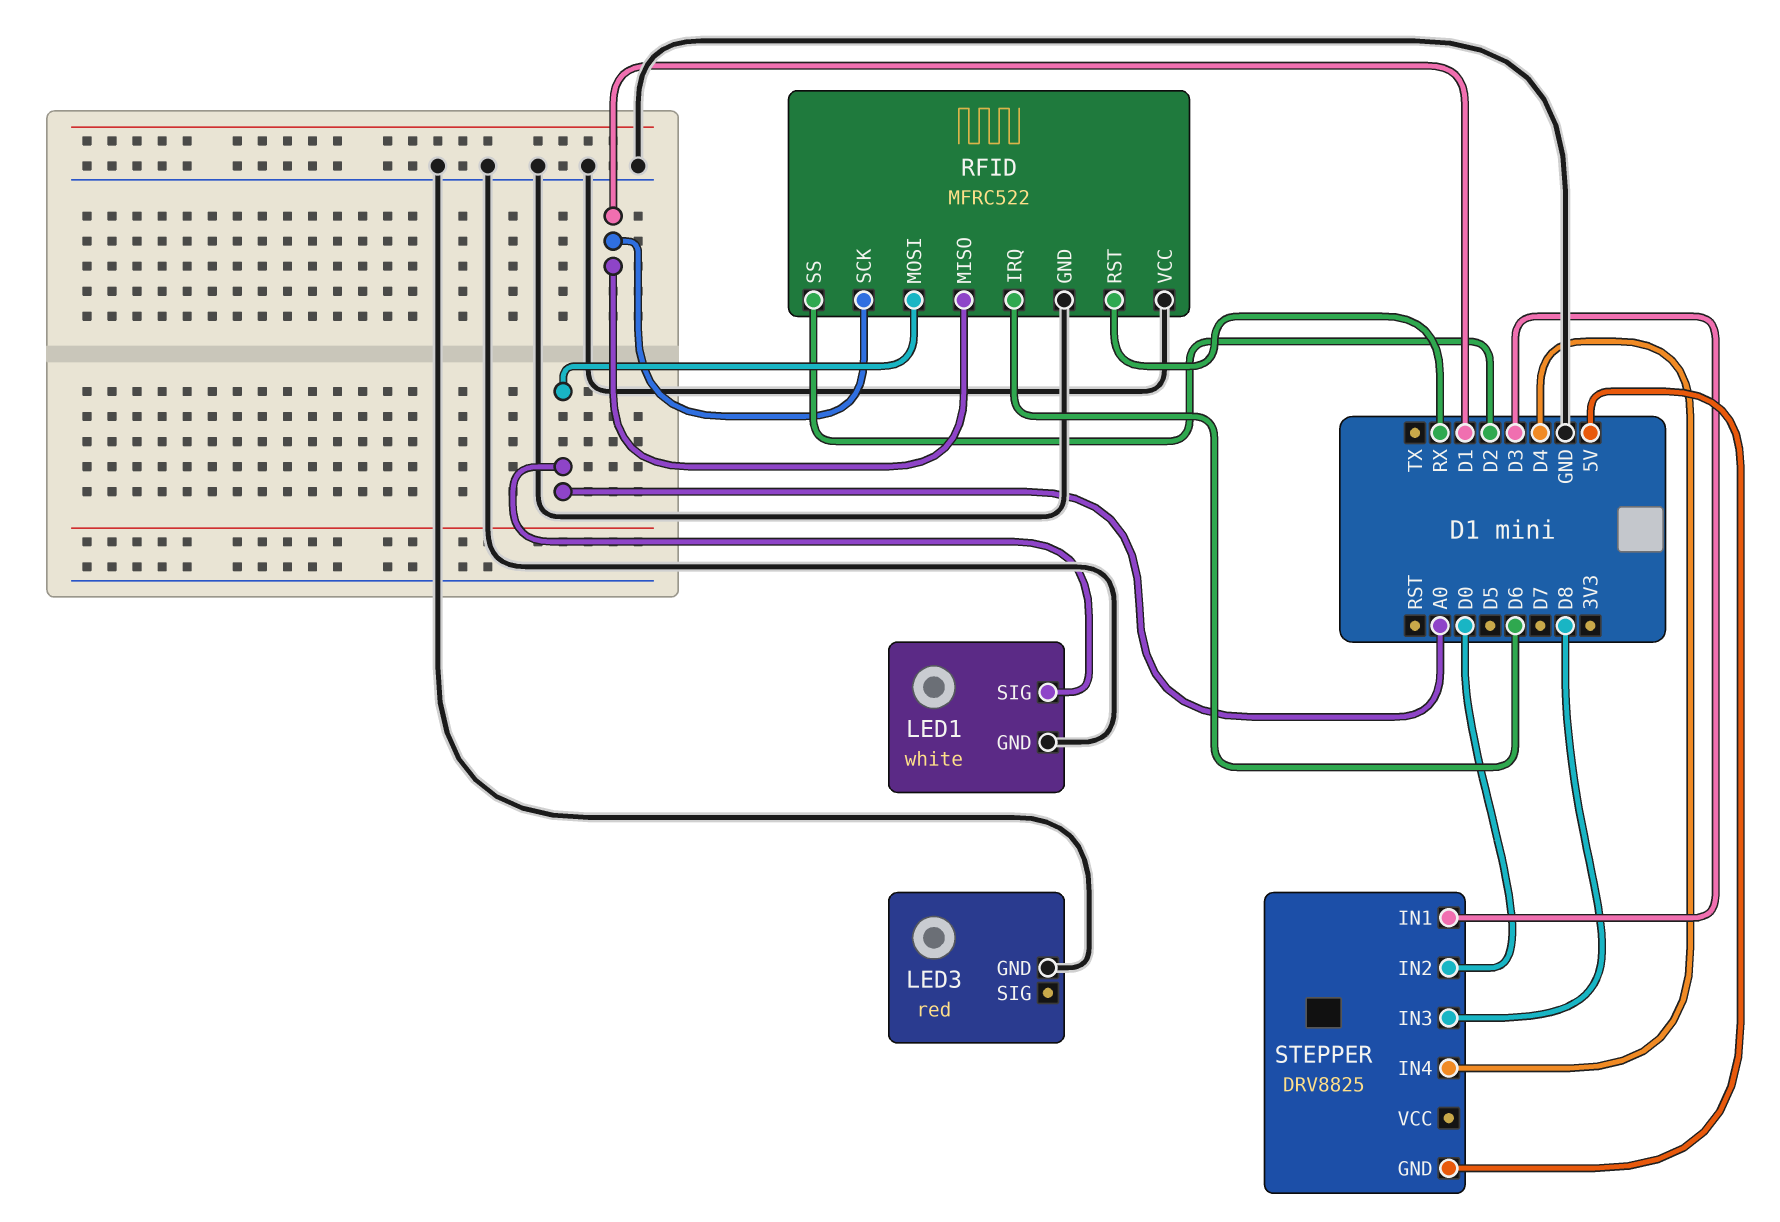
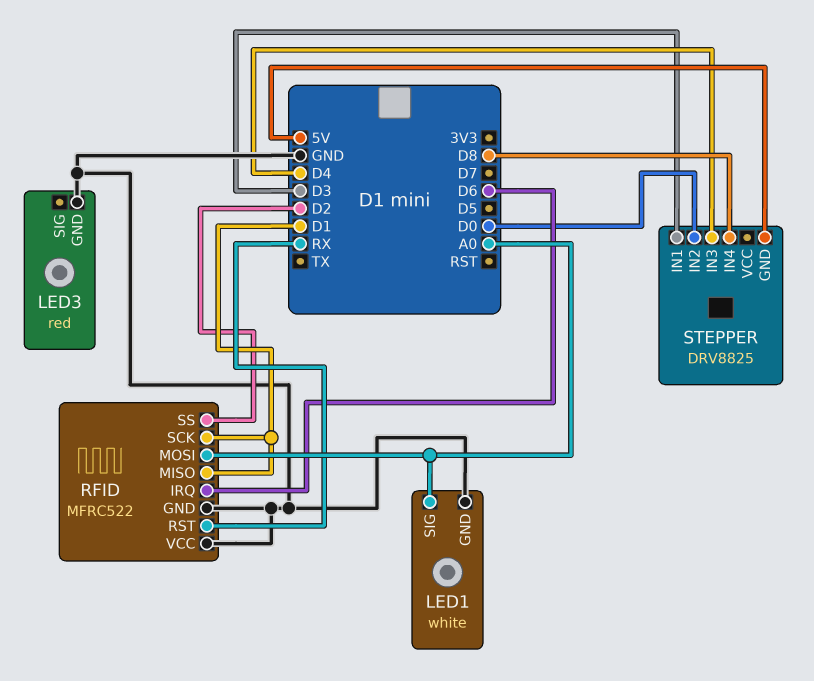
STEPPER pin IN3: D8 -> D4
STEPPER pin IN4: D4 -> D8

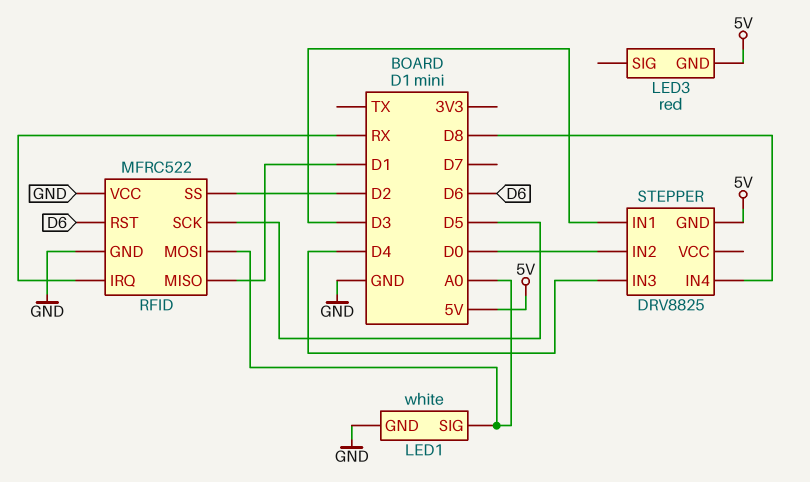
LED3 pin GND: GND -> 5V
RFID pin IRQ: D6 -> RX
RFID pin RST: RX -> D6
RFID pin SCK: D1 -> D5

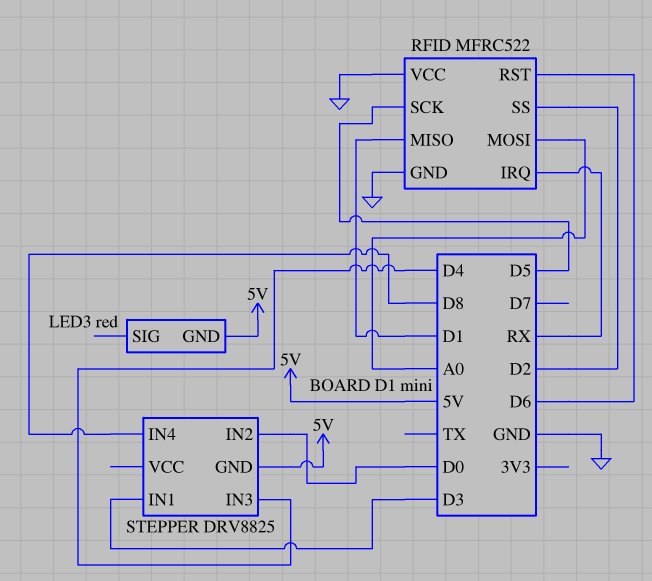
LED1: white -> none
LED1 pin GND: GND -> none
LED1 pin SIG: A0 -> none

